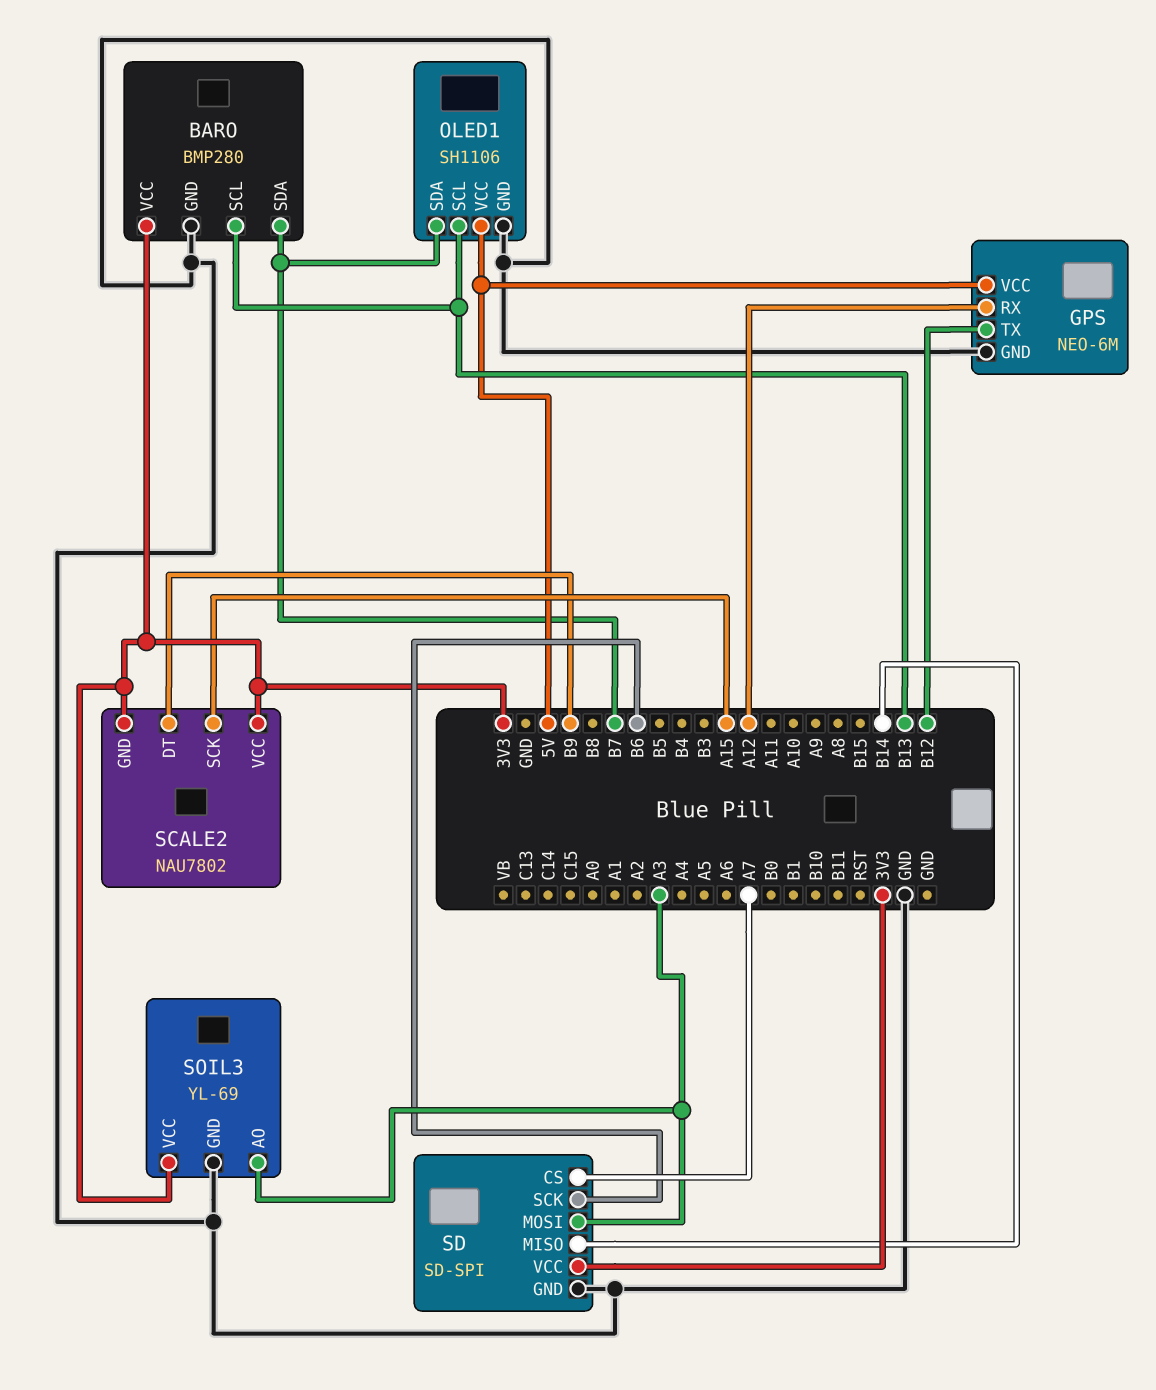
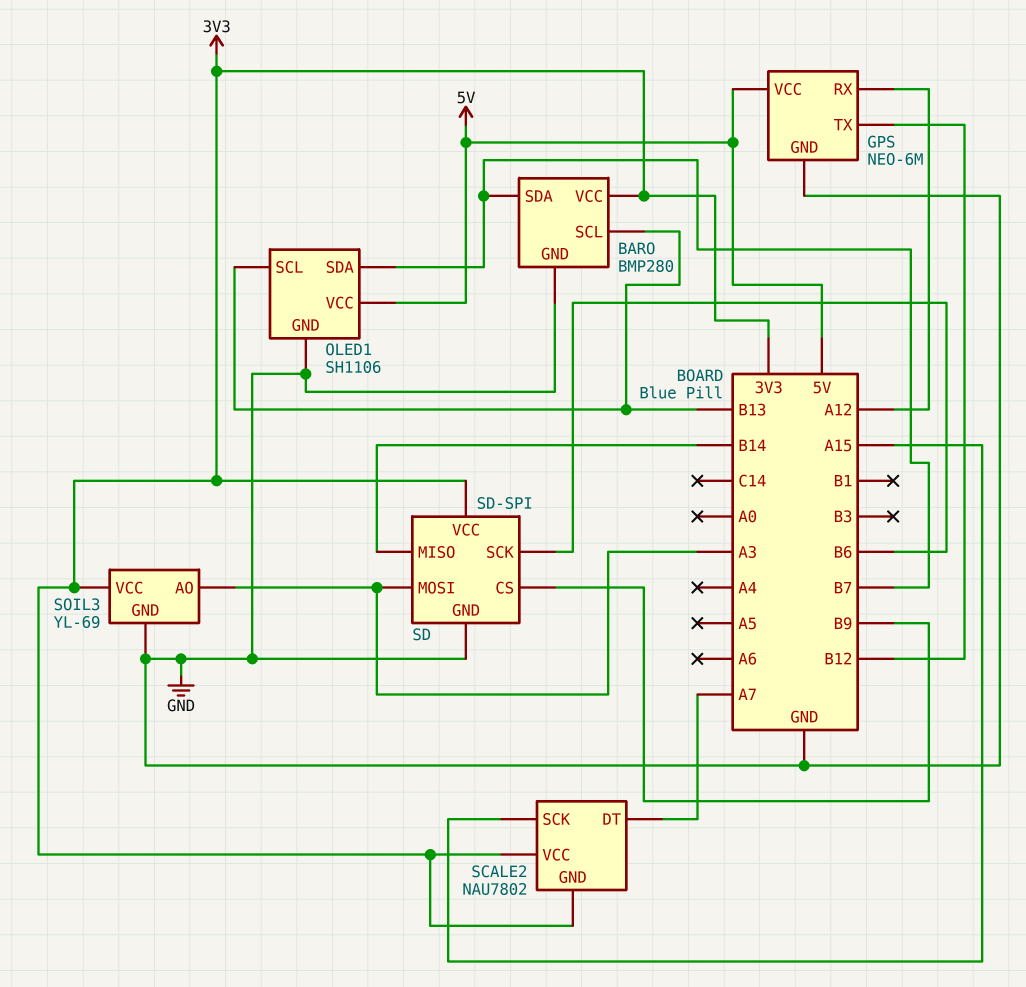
SCALE2 pin DT: B9 -> A7
SD pin CS: A7 -> B9

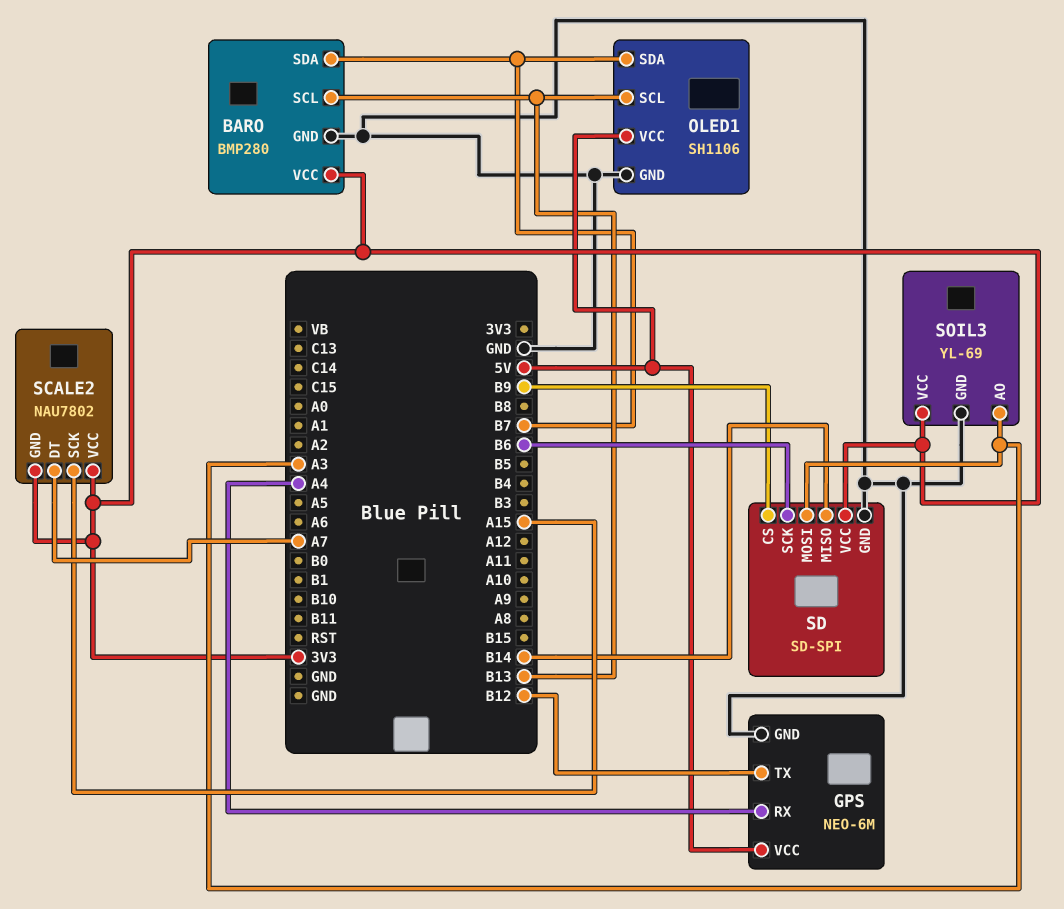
GPS pin RX: A12 -> A4

